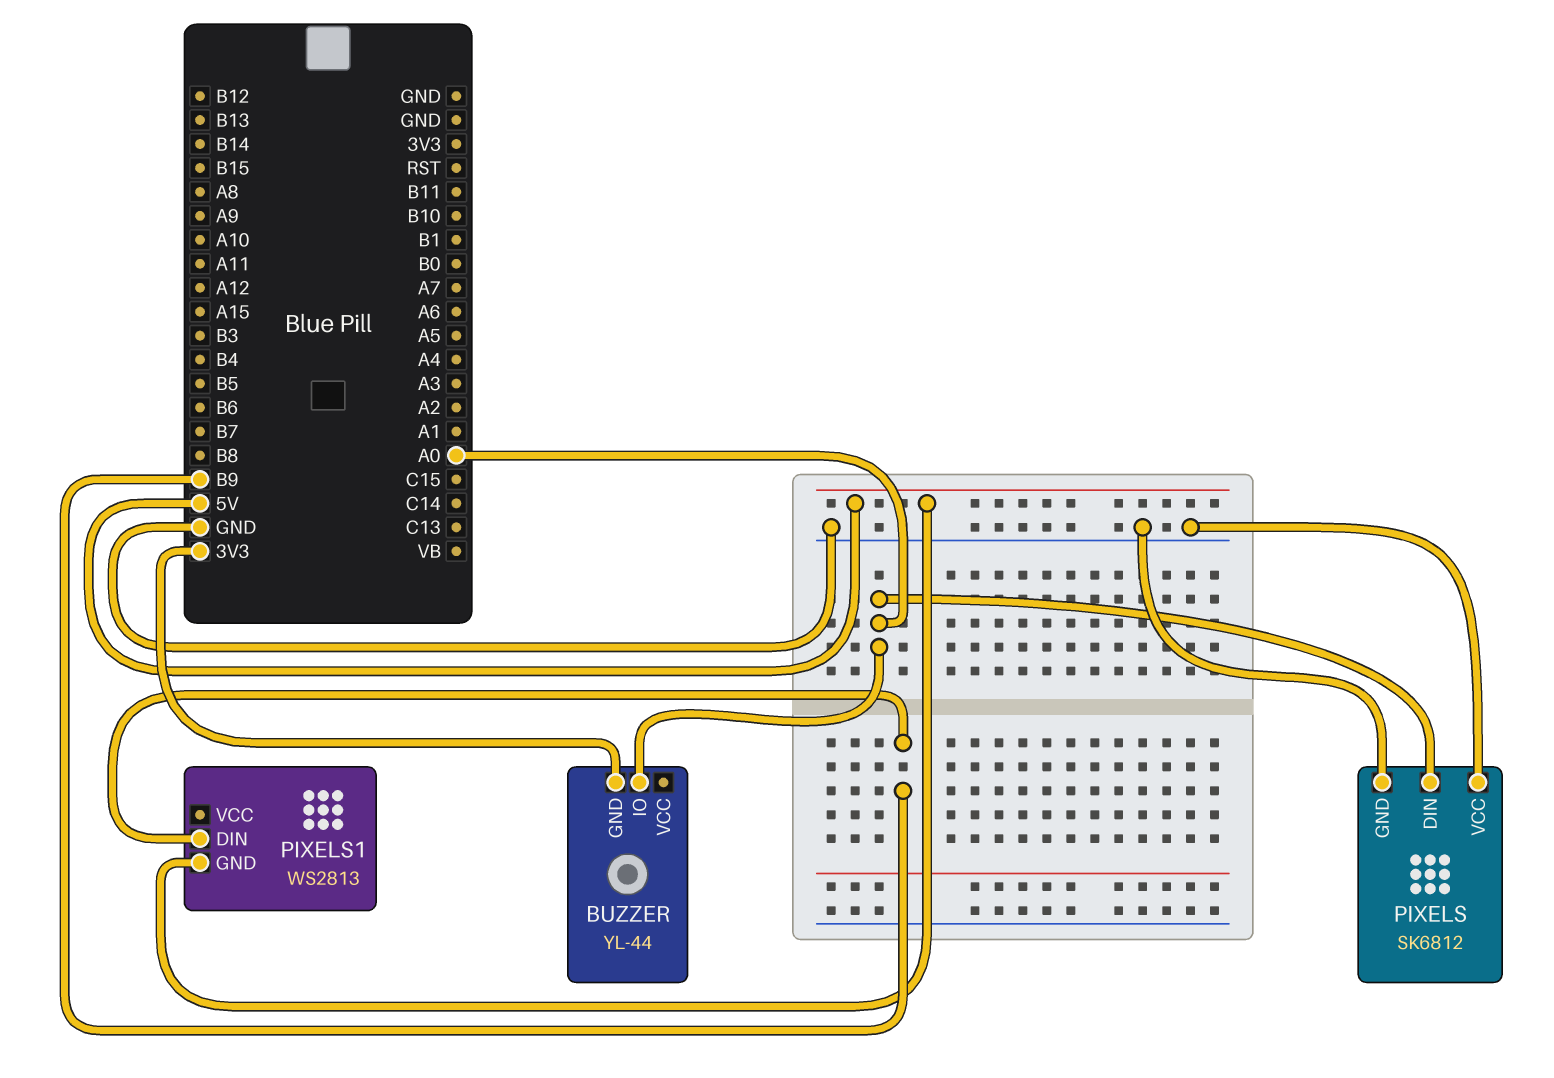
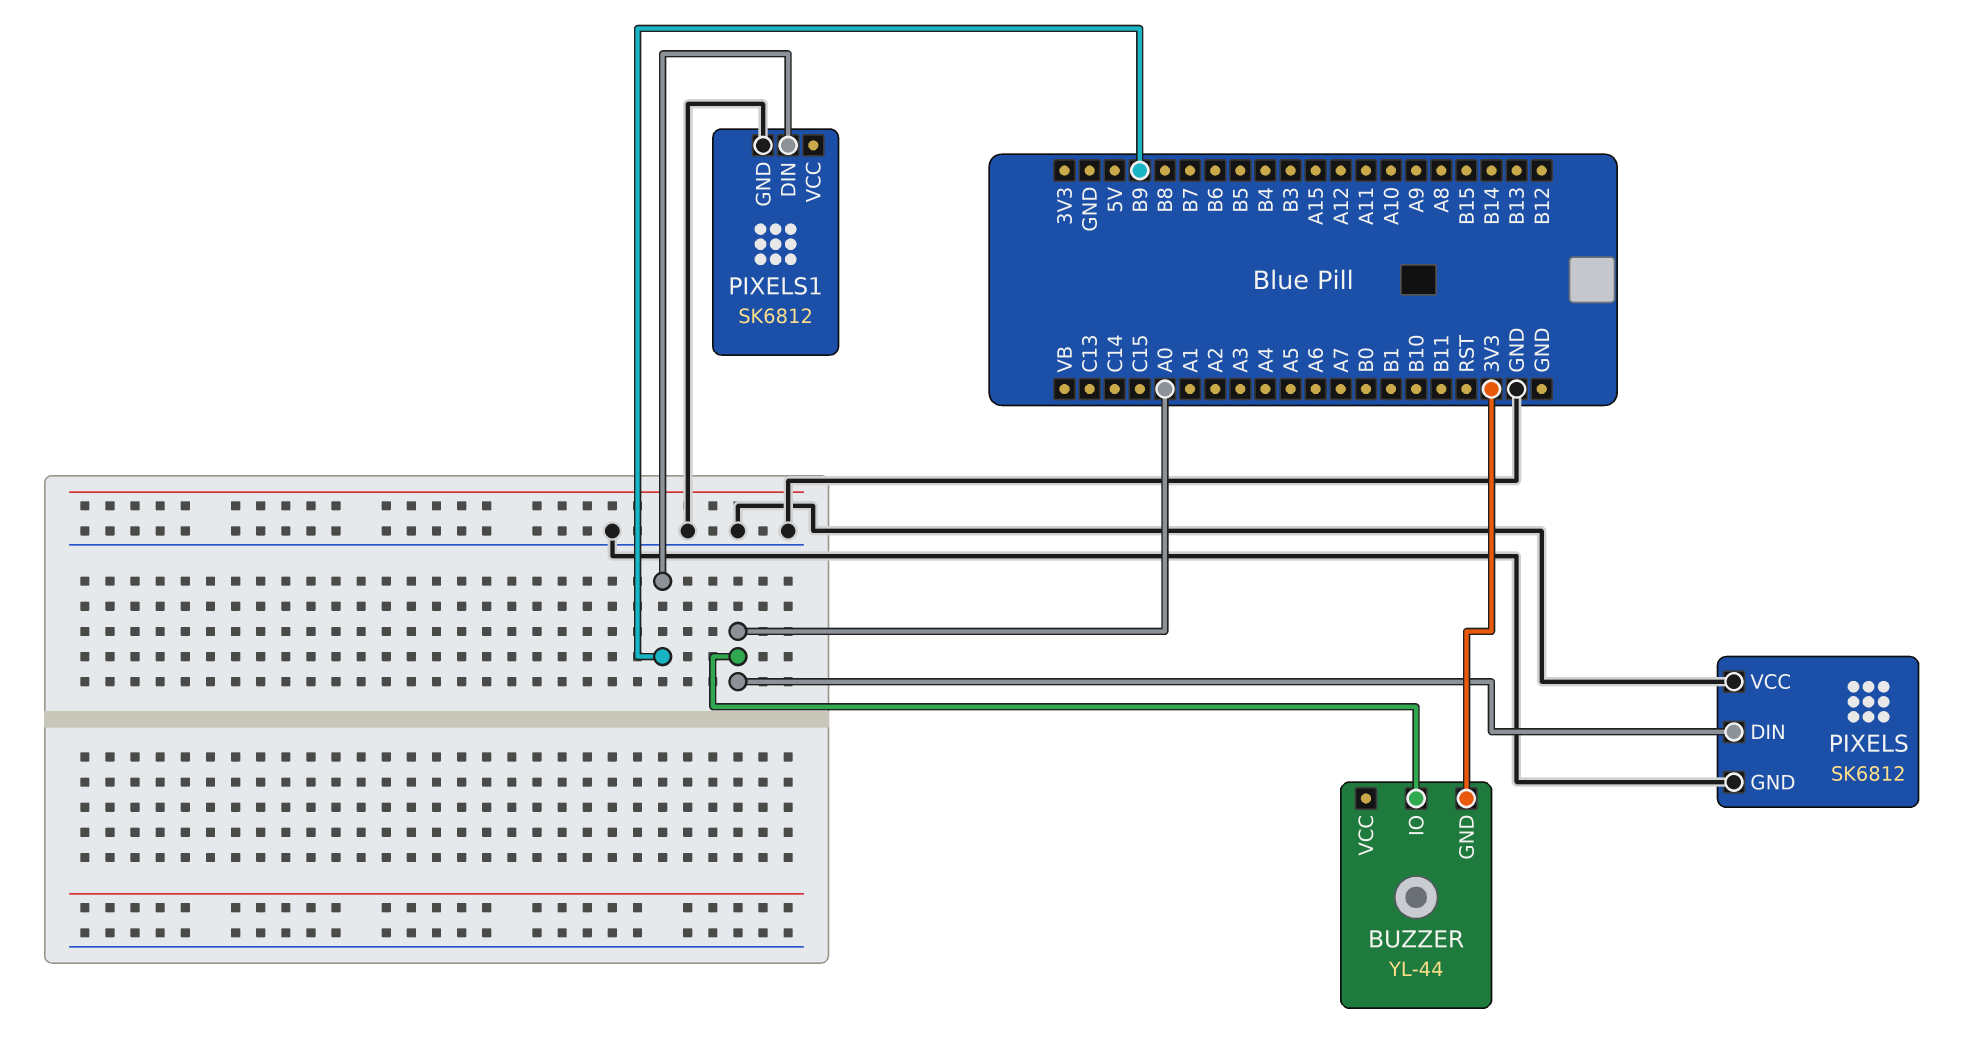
PIXELS1: WS2813 -> SK6812
PIXELS1 pin GND: 5V -> GND

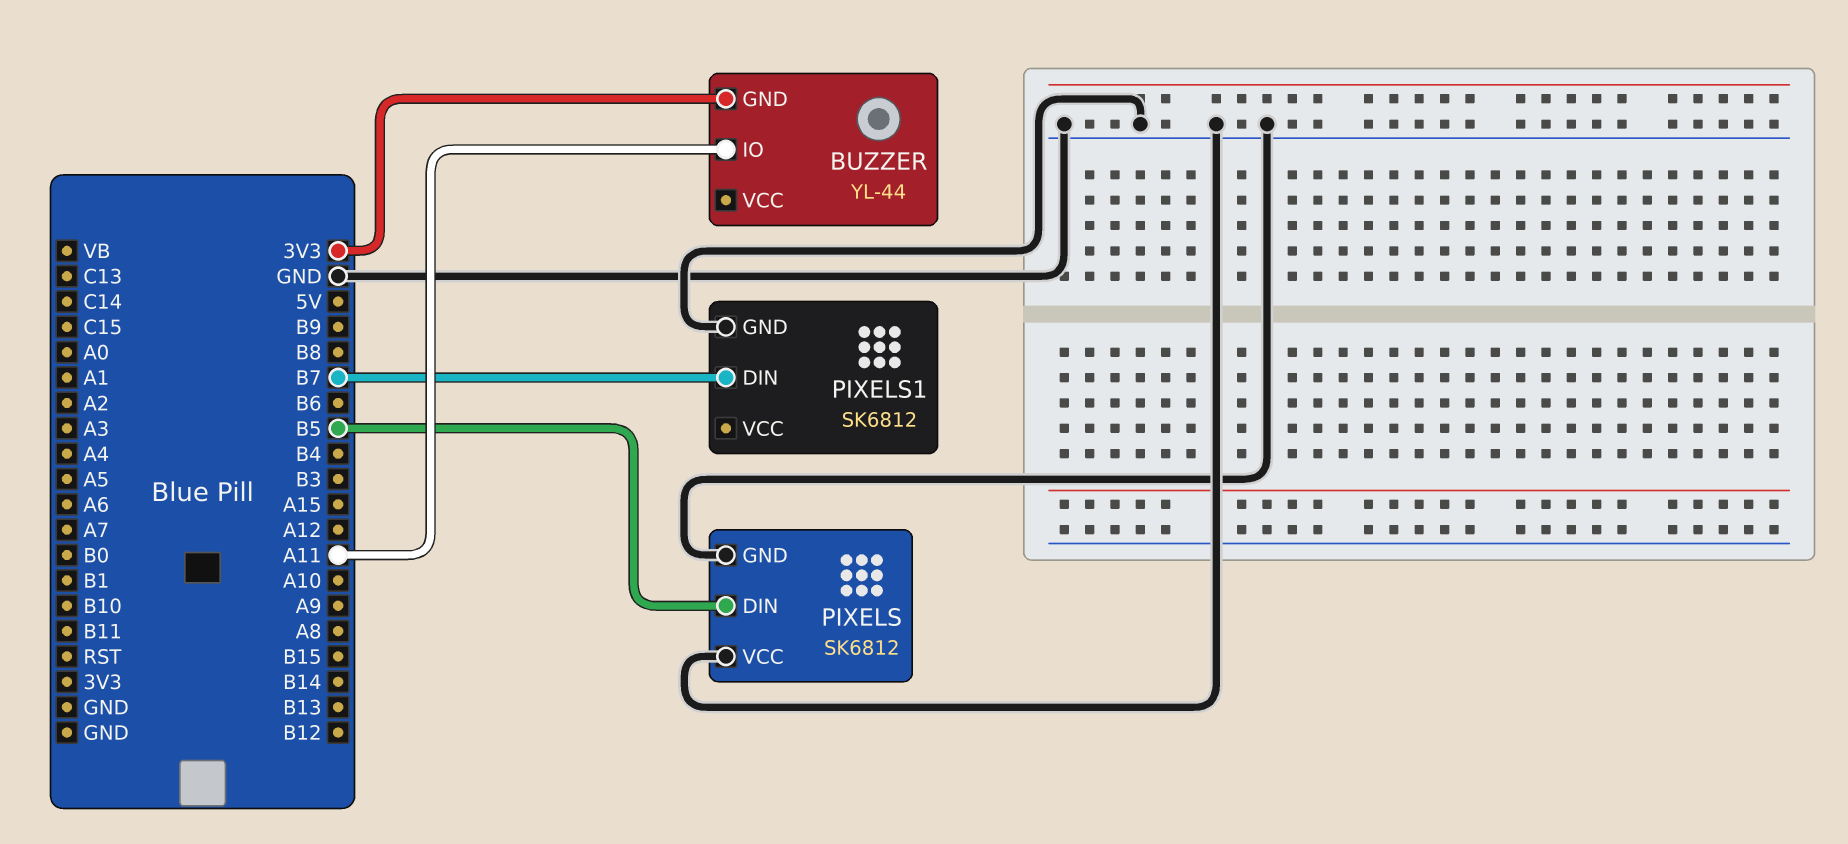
BUZZER pin IO: A0 -> A11
PIXELS pin DIN: A0 -> B5
PIXELS1 pin DIN: B9 -> B7

